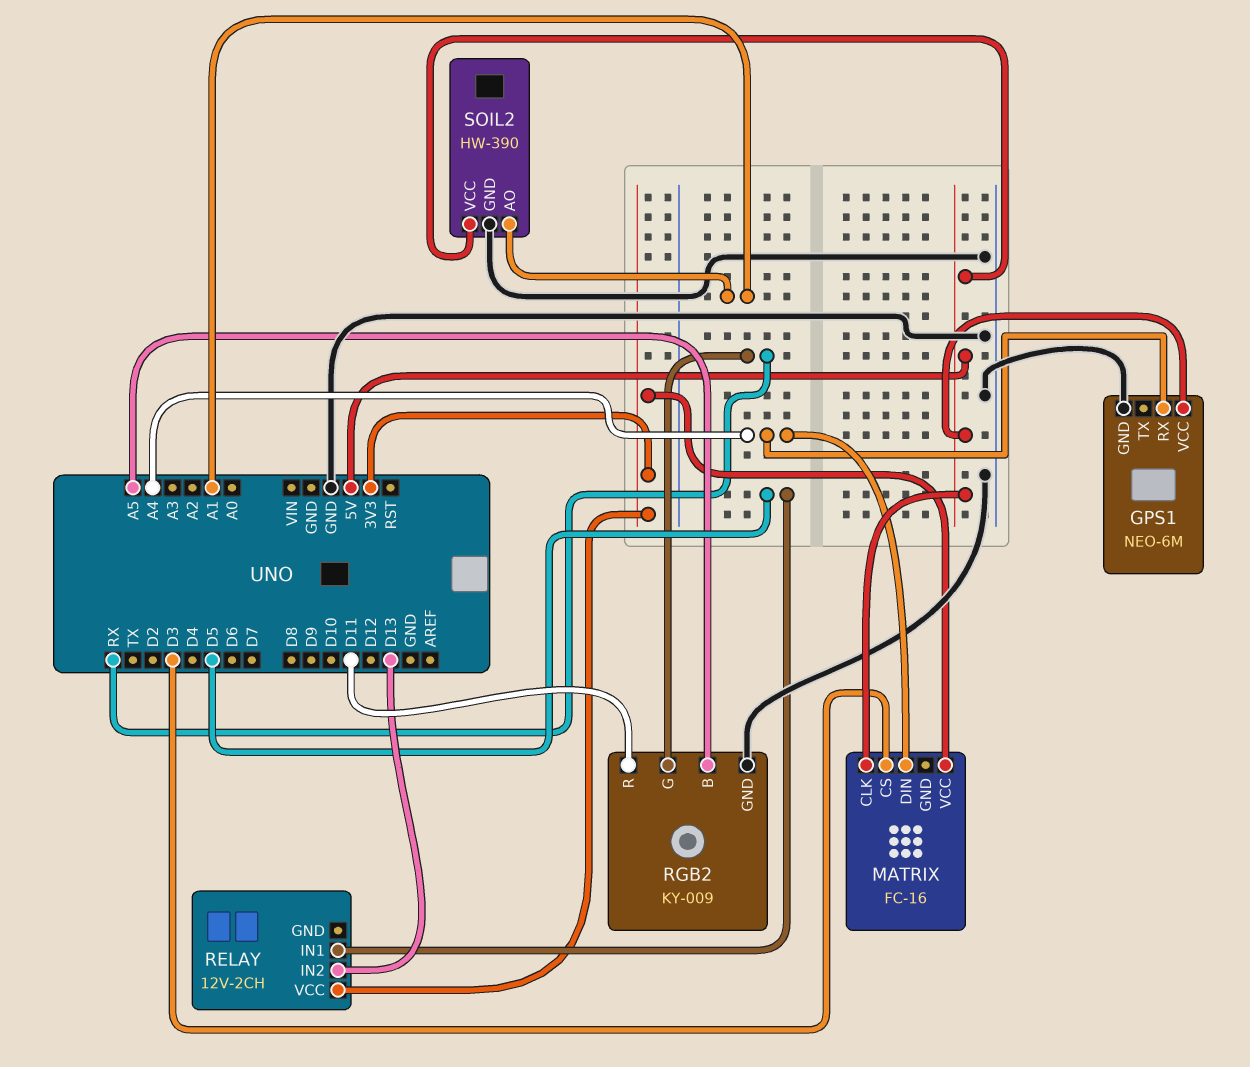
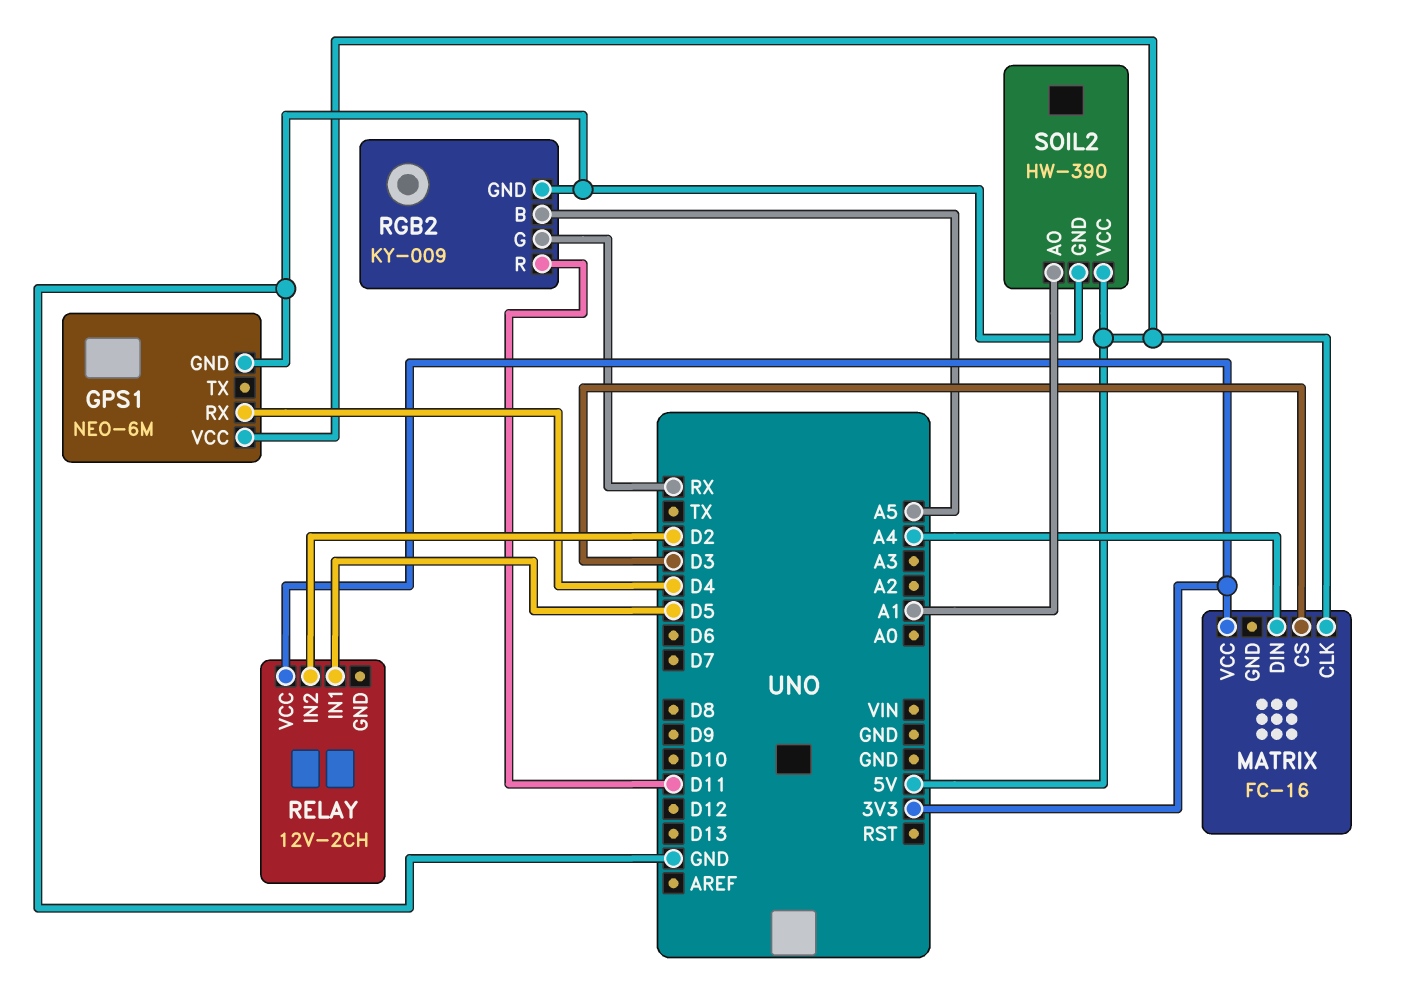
GPS1 pin RX: A4 -> D4
RELAY pin IN2: D13 -> D2

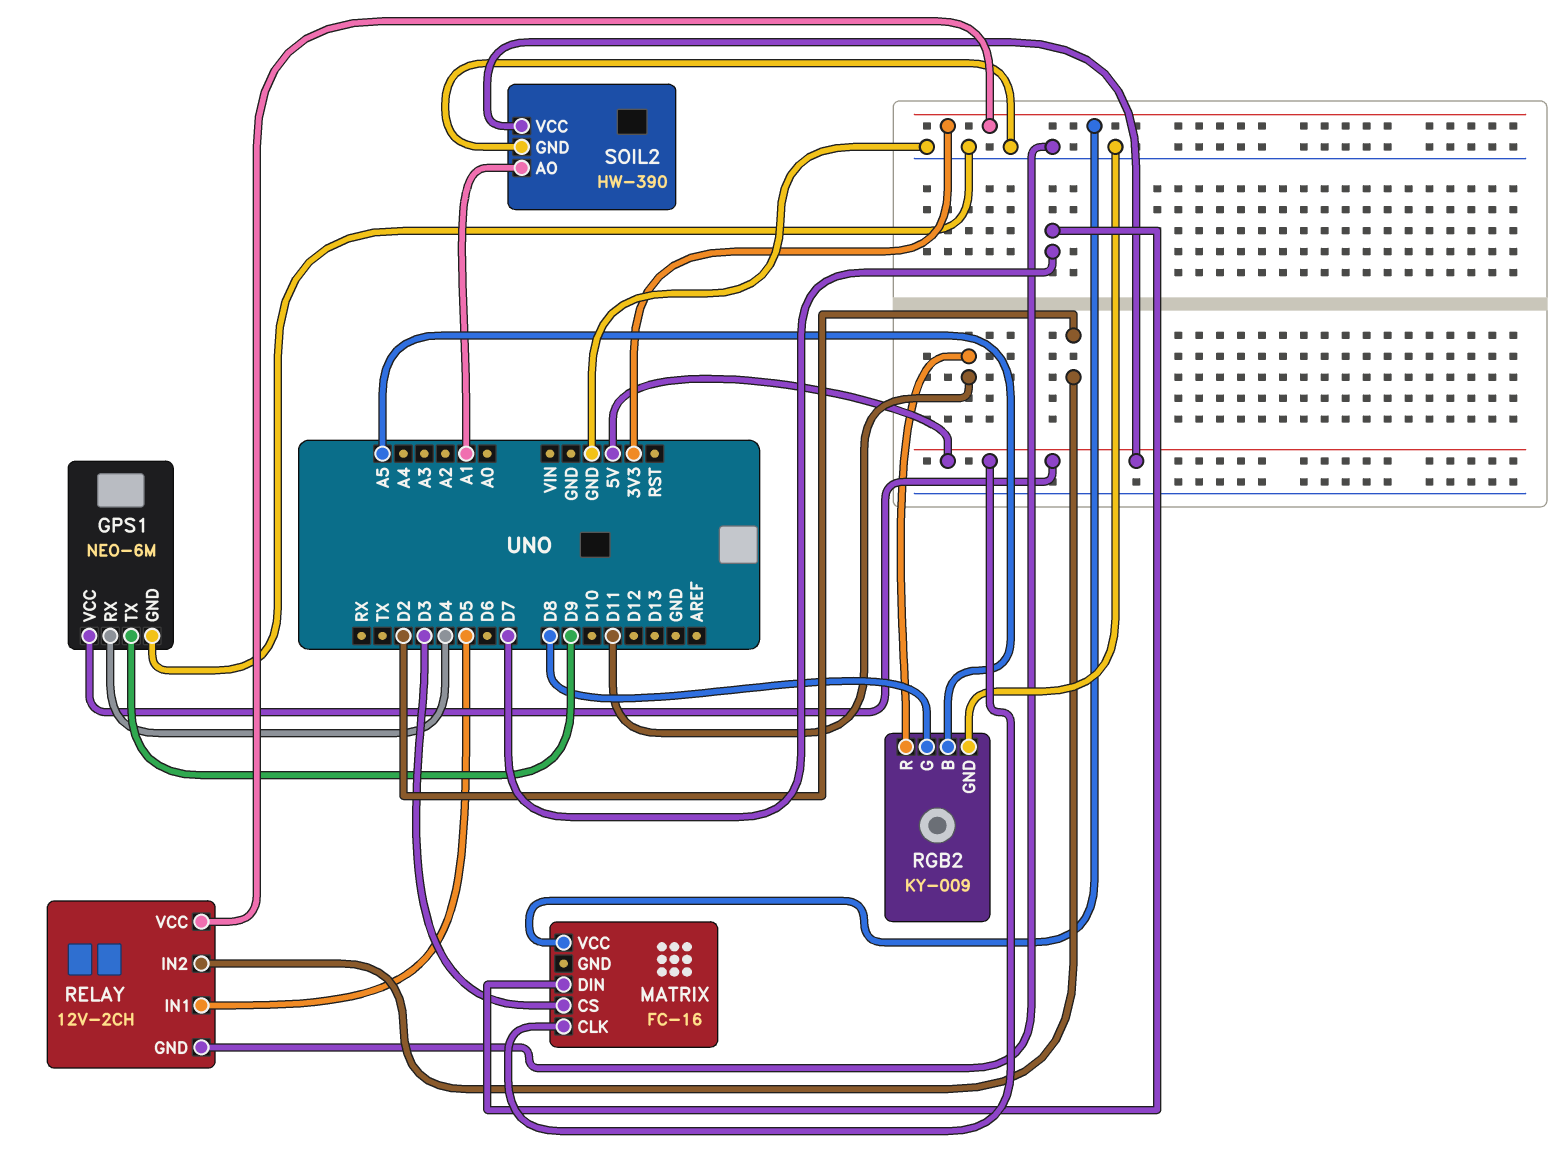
GPS1 pin TX: none -> D9
MATRIX pin DIN: A4 -> D7
RELAY pin GND: none -> GND
RGB2 pin G: RX -> D8

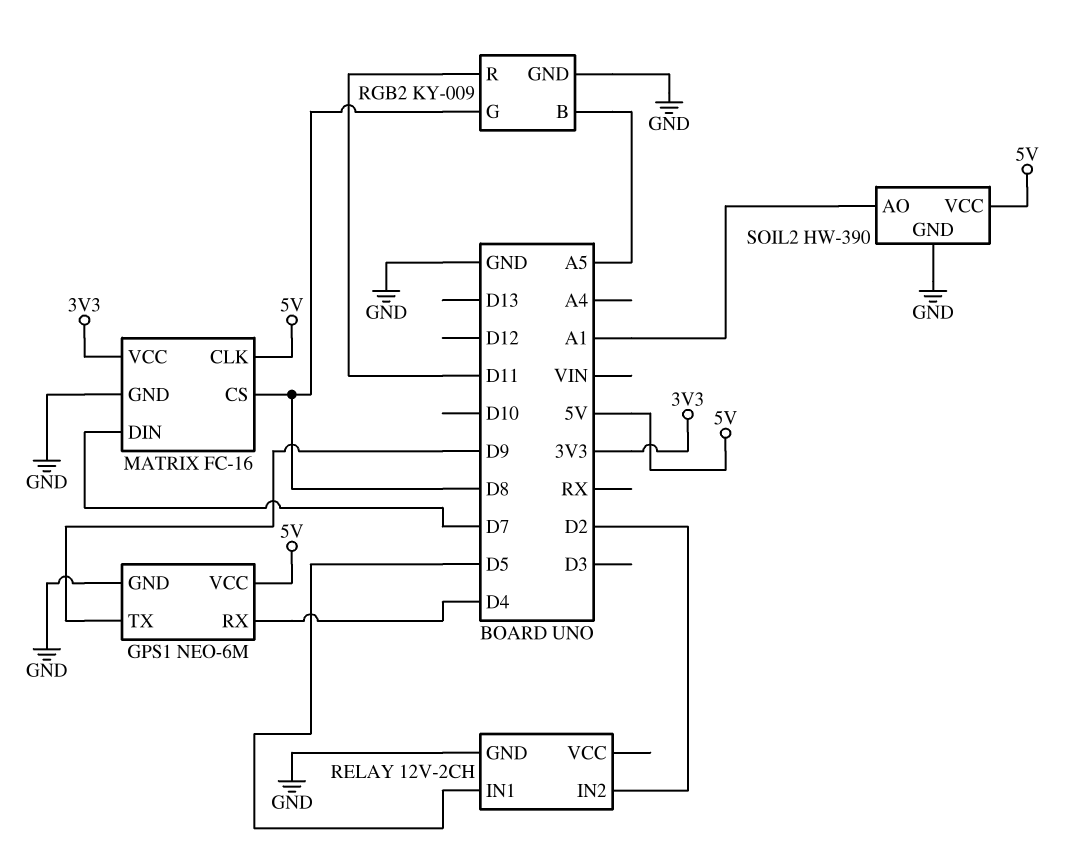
MATRIX pin CS: D3 -> D8
MATRIX pin GND: none -> GND
RELAY pin VCC: 3V3 -> none

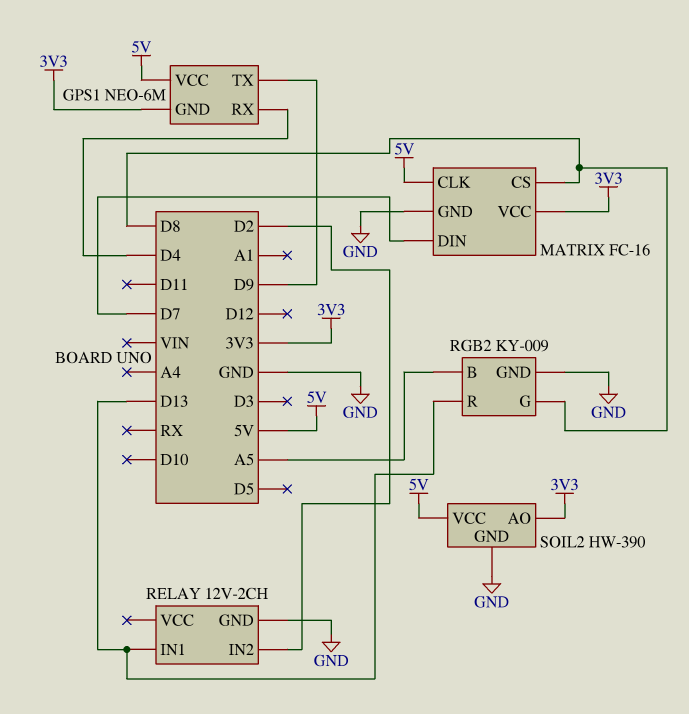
GPS1 pin GND: GND -> 3V3
RELAY pin IN1: D5 -> D13
RGB2 pin R: D11 -> D13
SOIL2 pin AO: A1 -> 3V3

